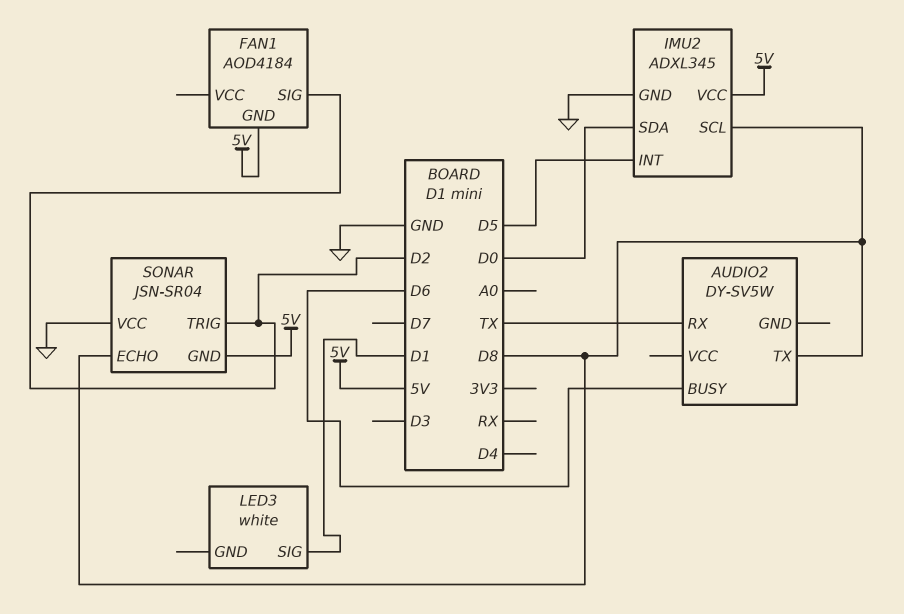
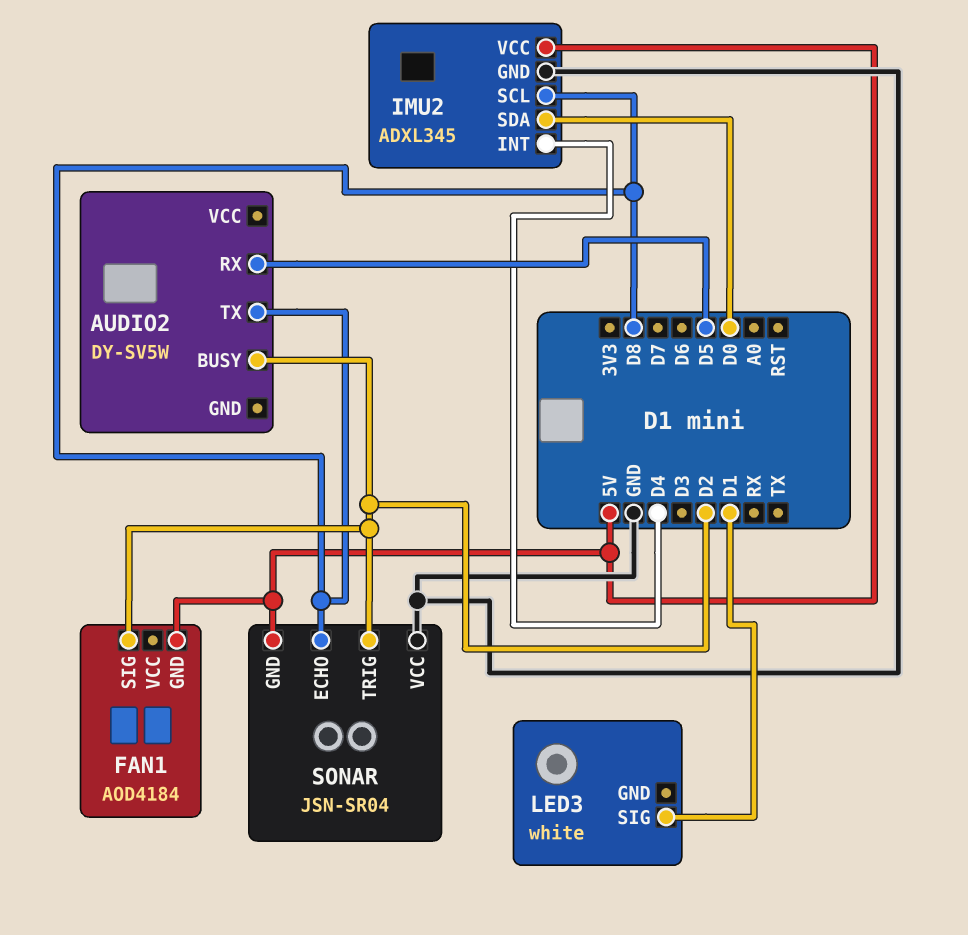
AUDIO2 pin BUSY: D6 -> D2
AUDIO2 pin RX: TX -> D5
IMU2 pin INT: D5 -> D4

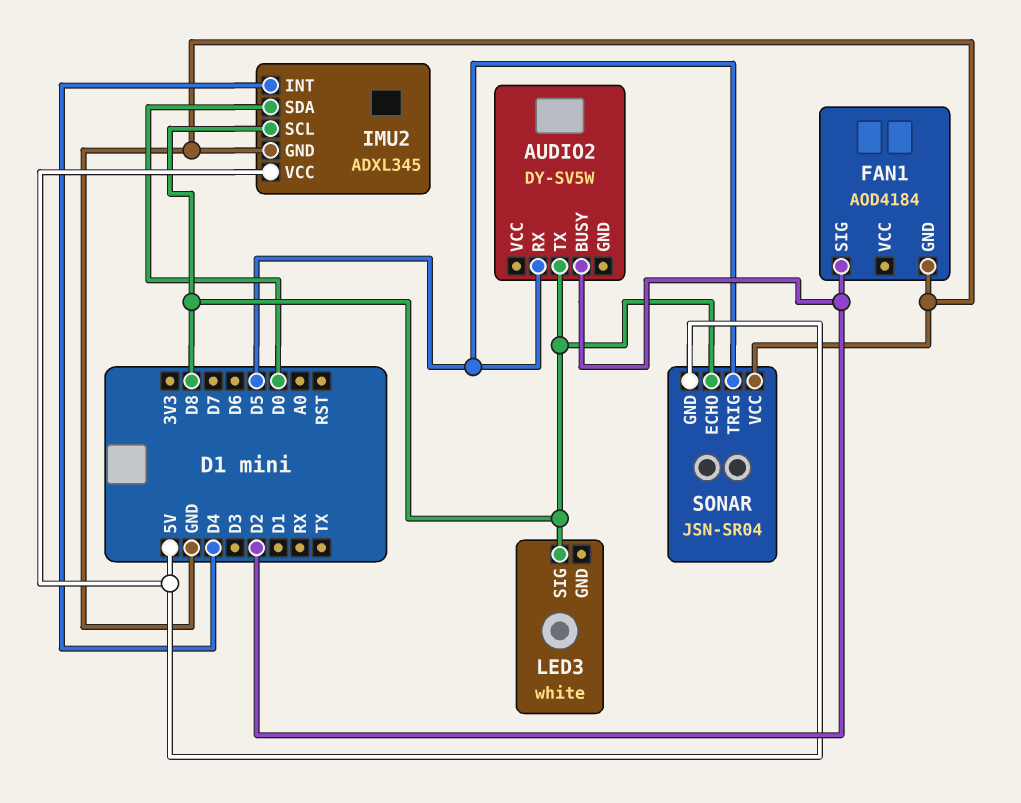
FAN1 pin GND: 5V -> GND
LED3 pin SIG: D1 -> D8
SONAR pin TRIG: D2 -> D5

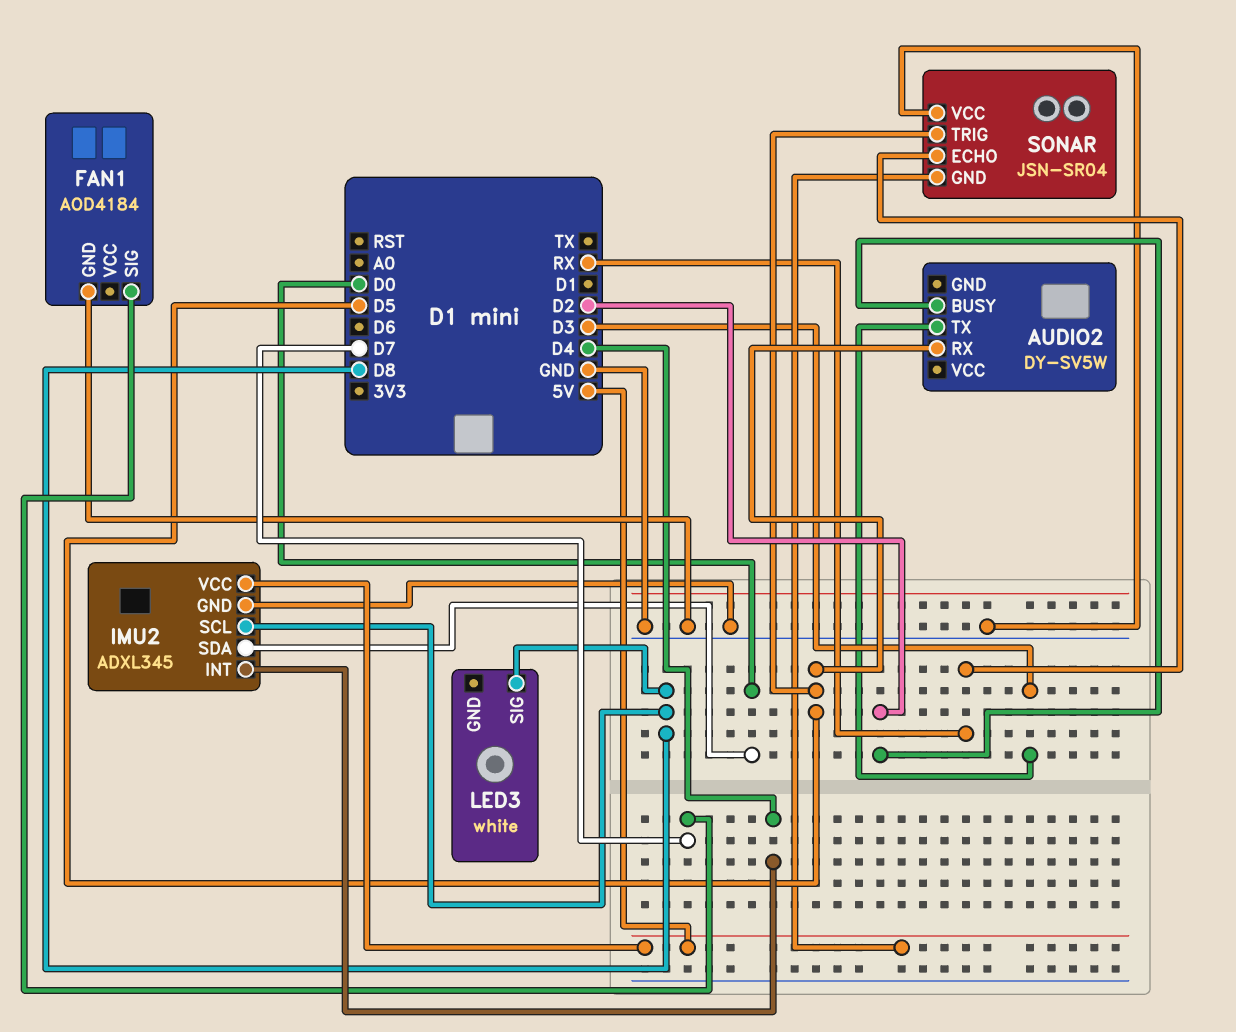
AUDIO2 pin TX: D8 -> D3
FAN1 pin SIG: D2 -> D7
SONAR pin ECHO: D8 -> RX

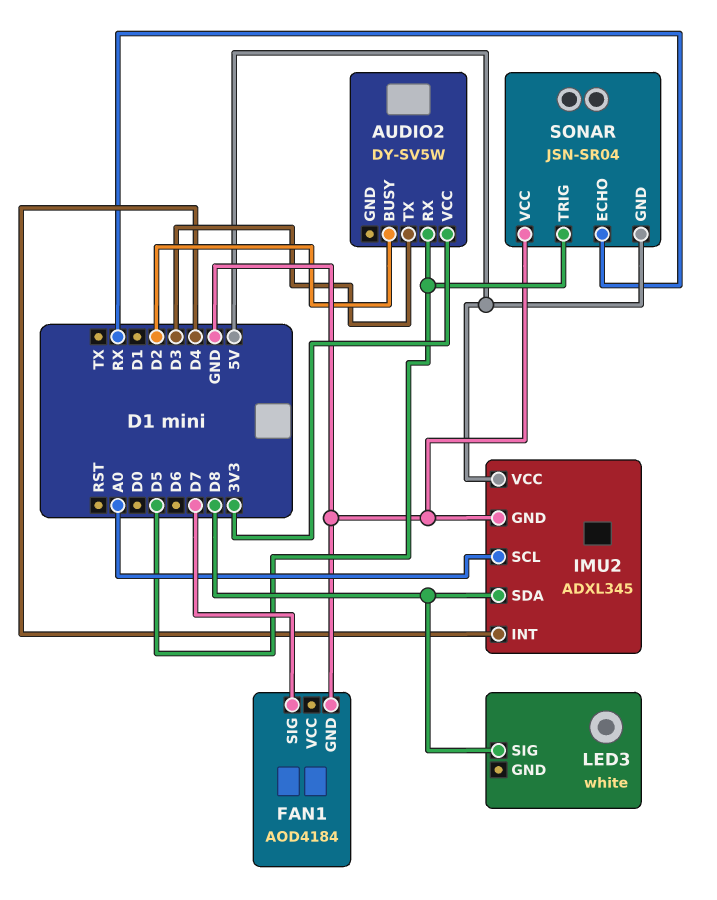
AUDIO2 pin VCC: none -> 3V3
IMU2 pin SCL: D8 -> A0
IMU2 pin SDA: D0 -> D8

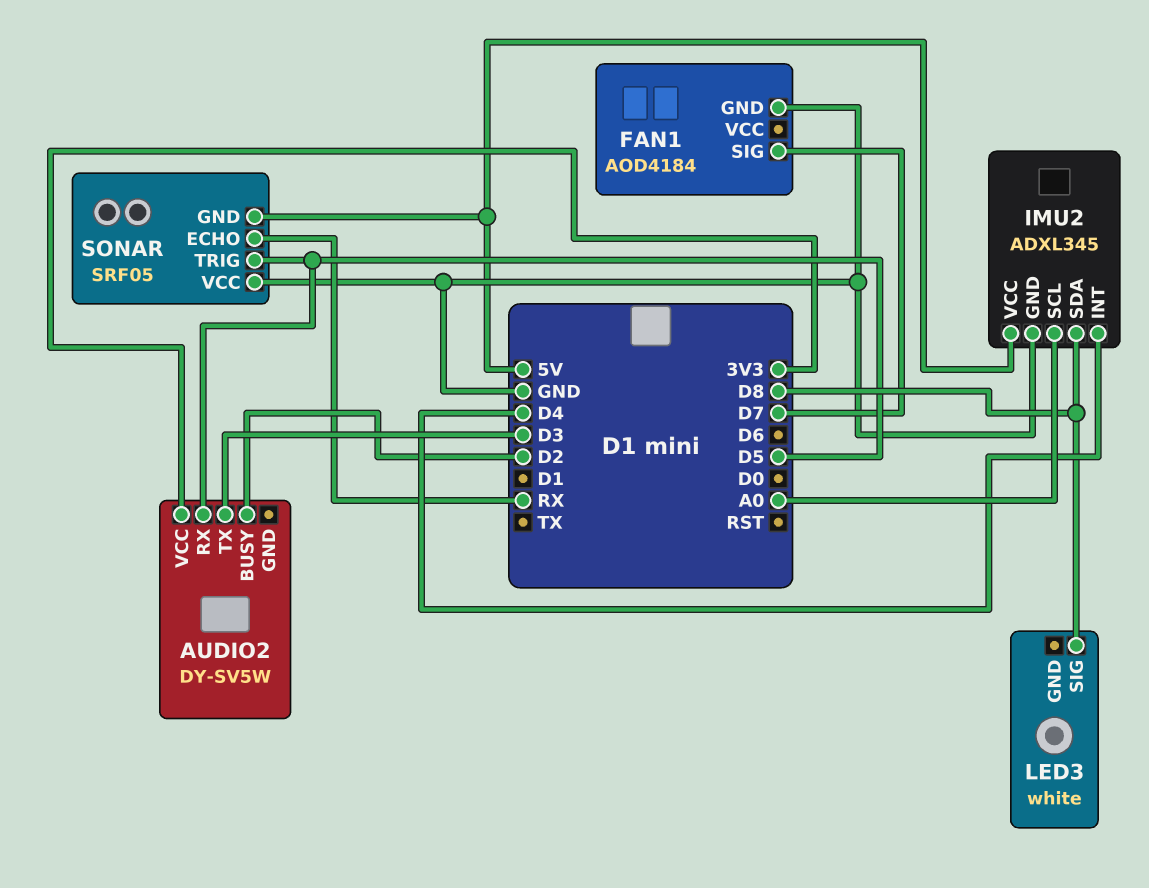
SONAR: JSN-SR04 -> SRF05

